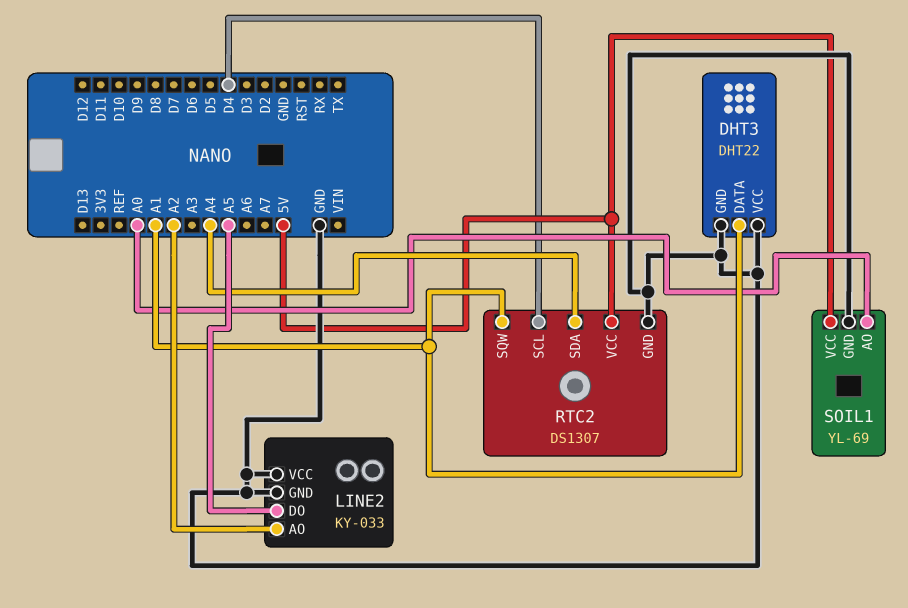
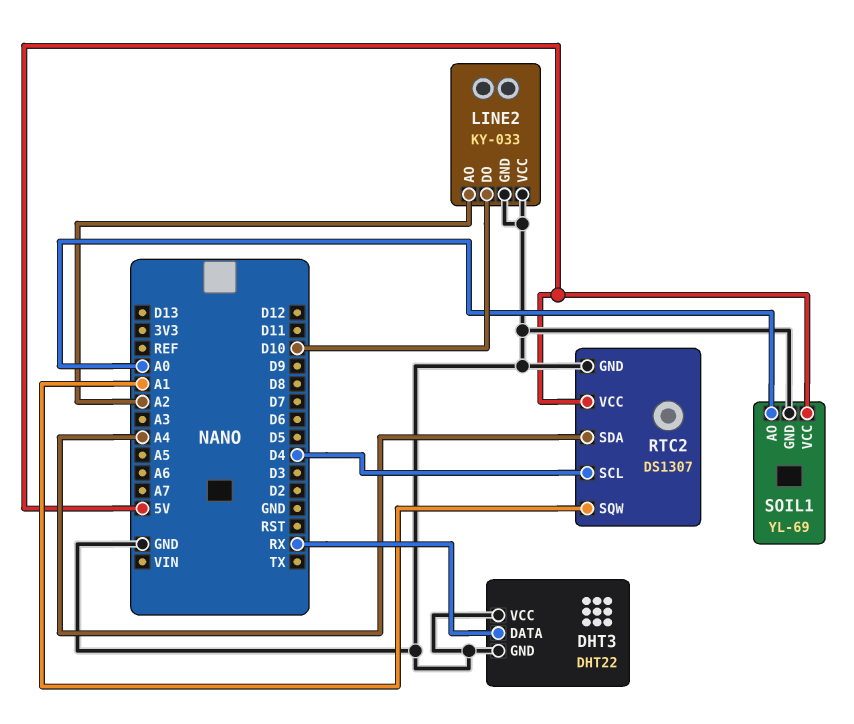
DHT3 pin DATA: A1 -> RX
LINE2 pin DO: A5 -> D10

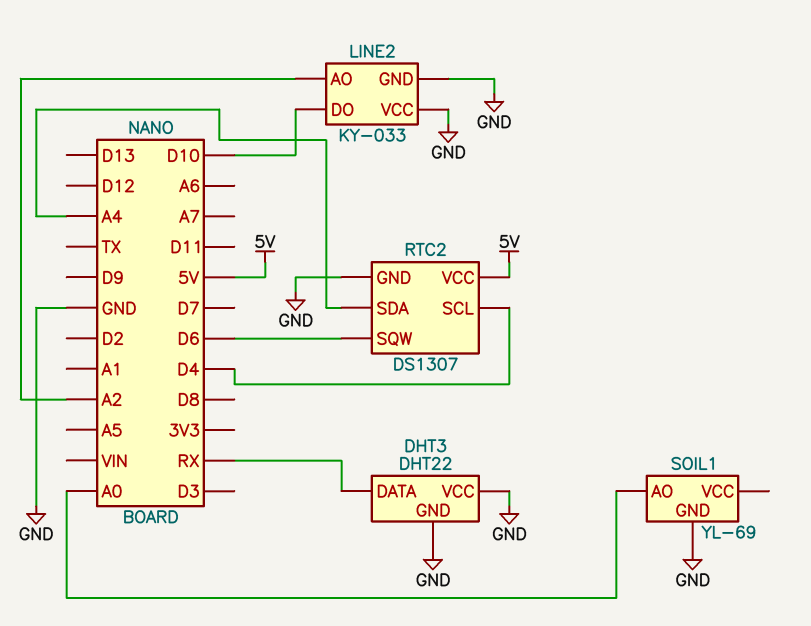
RTC2 pin SQW: A1 -> D6
SOIL1 pin VCC: 5V -> none

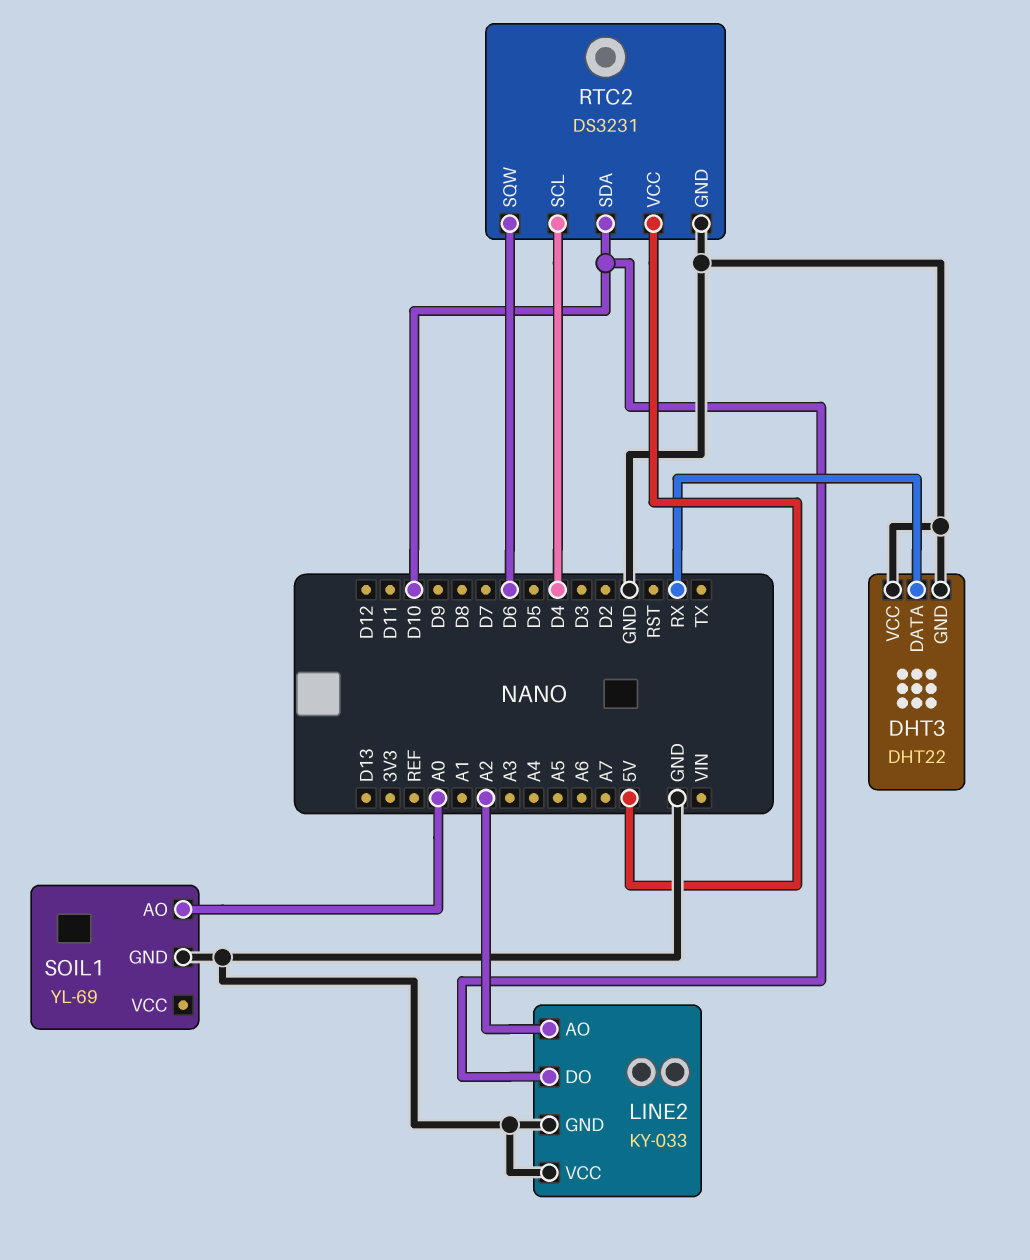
RTC2: DS1307 -> DS3231
RTC2 pin SDA: A4 -> D10

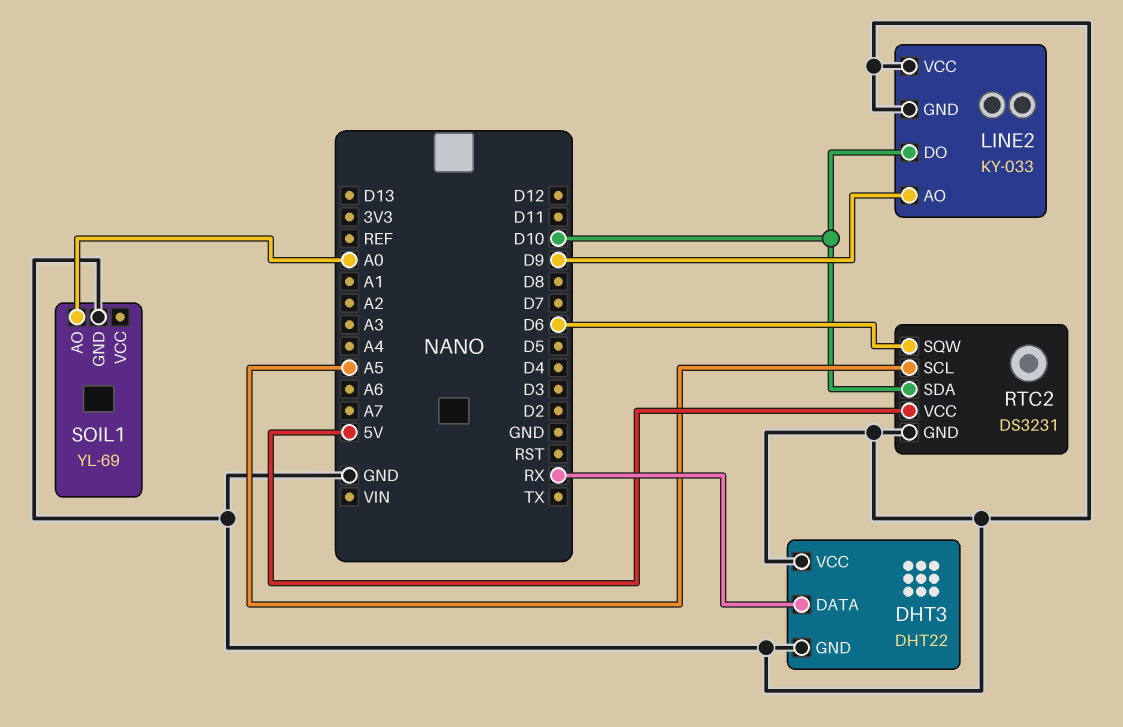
LINE2 pin AO: A2 -> D9
RTC2 pin SCL: D4 -> A5

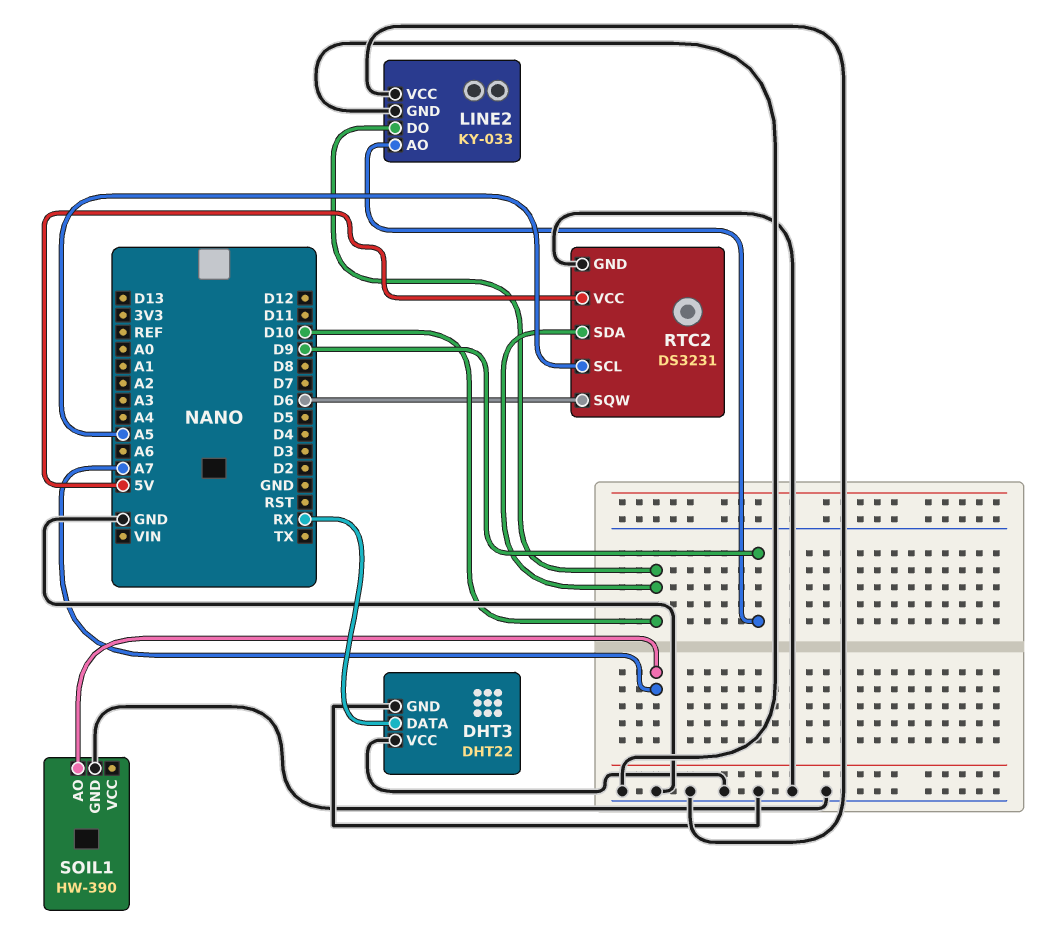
SOIL1: YL-69 -> HW-390
SOIL1 pin AO: A0 -> A7

